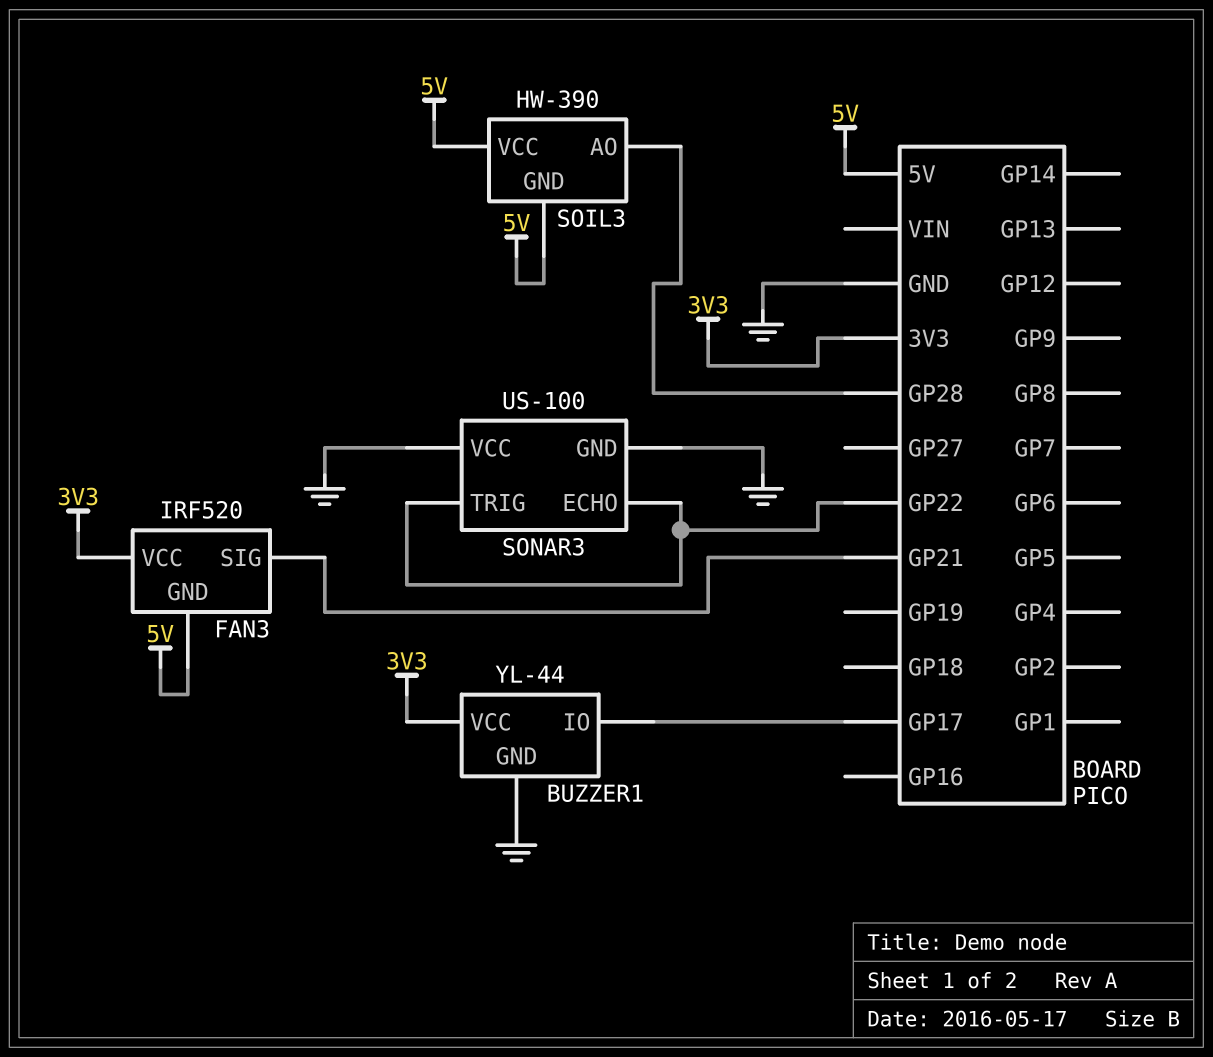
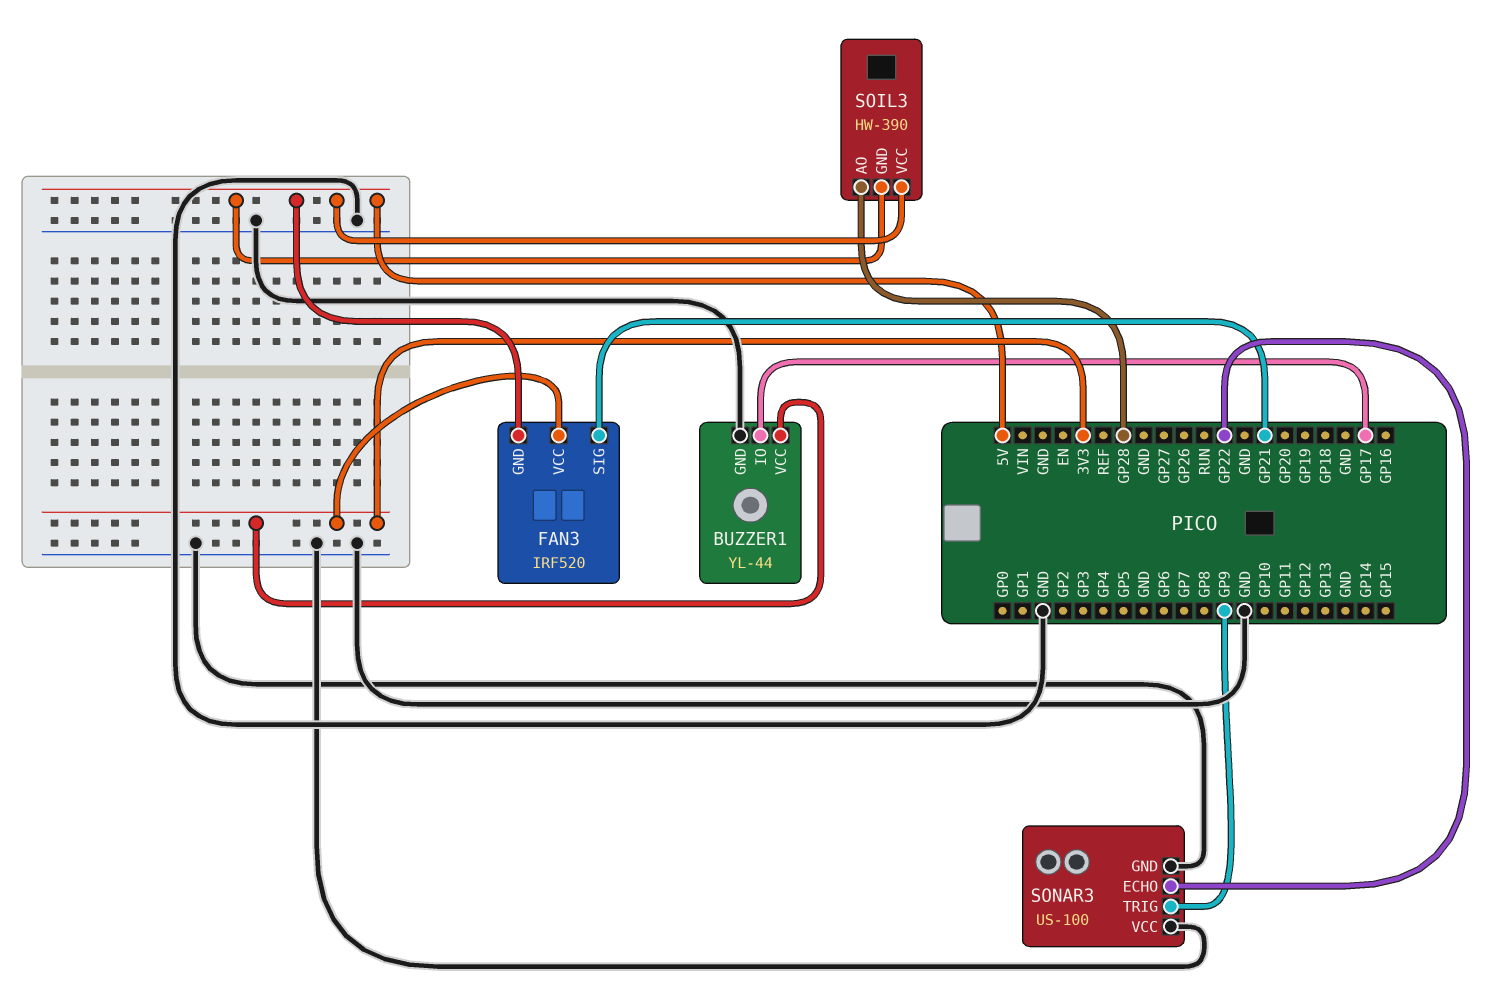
SONAR3 pin TRIG: GP22 -> GP9

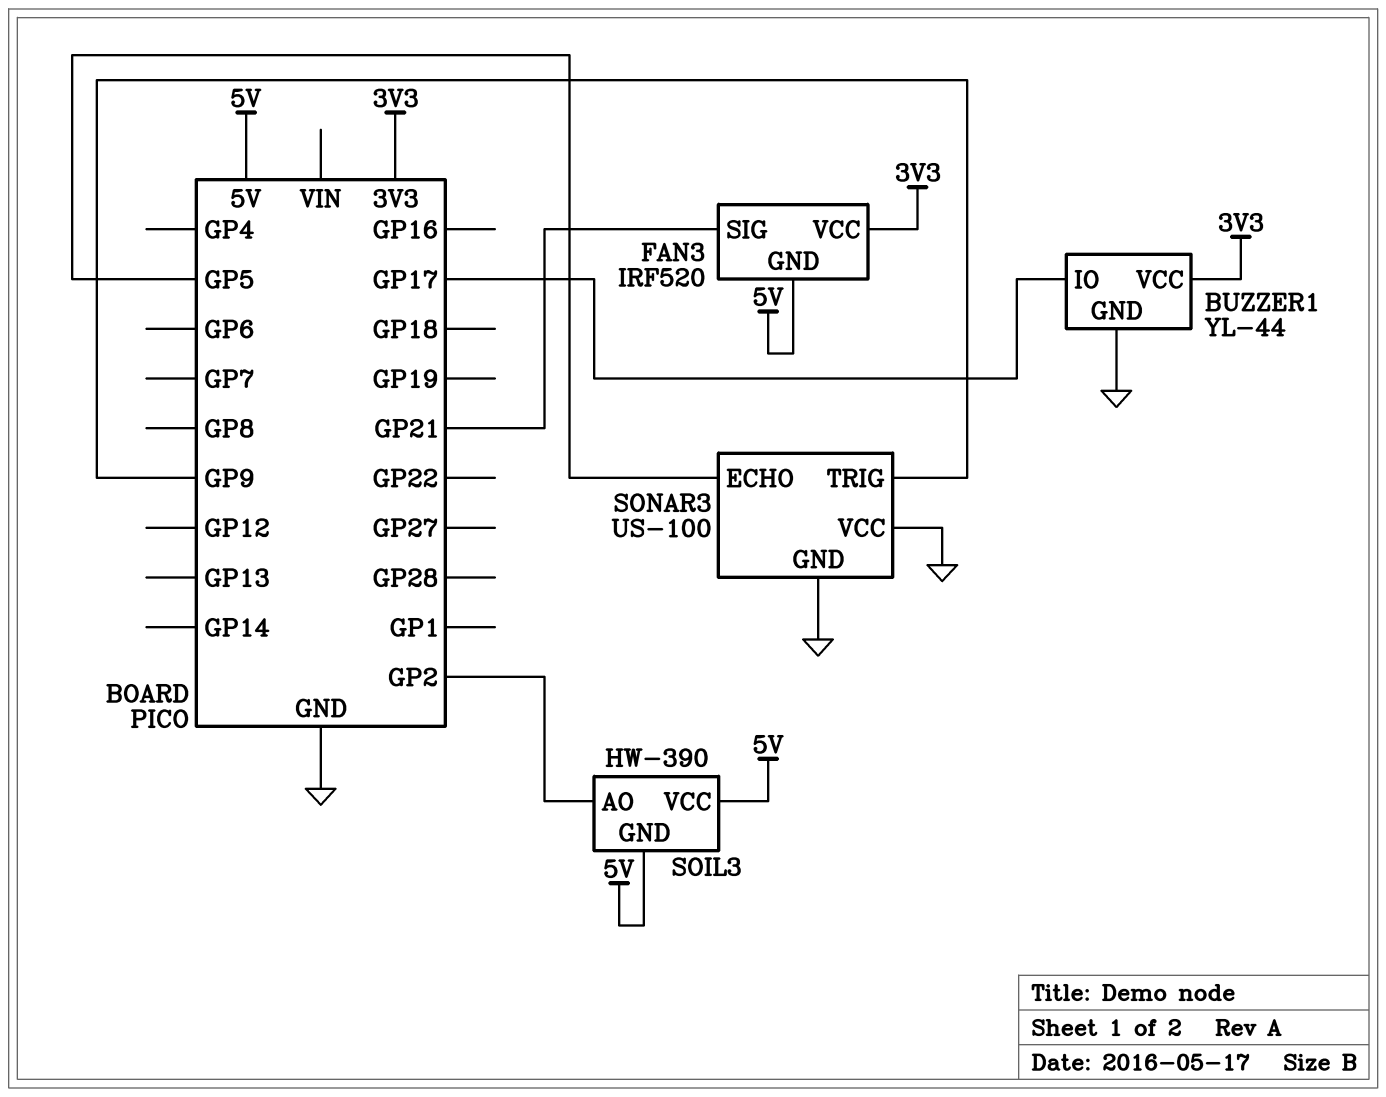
SOIL3 pin AO: GP28 -> GP2
SONAR3 pin ECHO: GP22 -> GP5

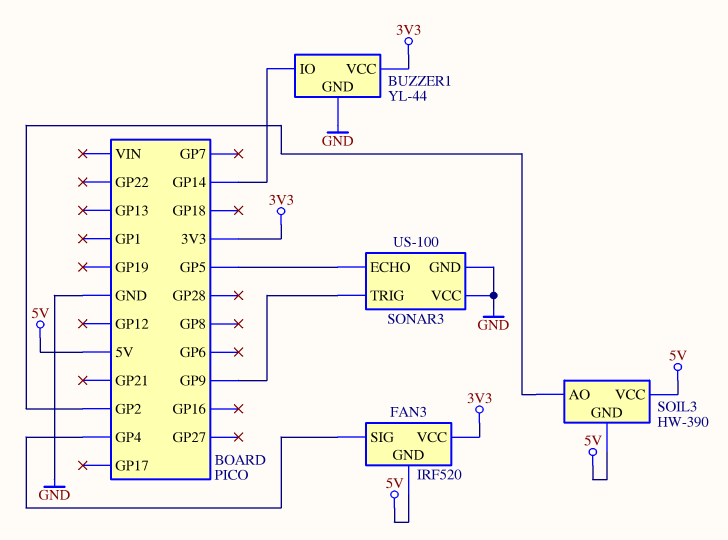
BUZZER1 pin IO: GP17 -> GP14
FAN3 pin SIG: GP21 -> GP4

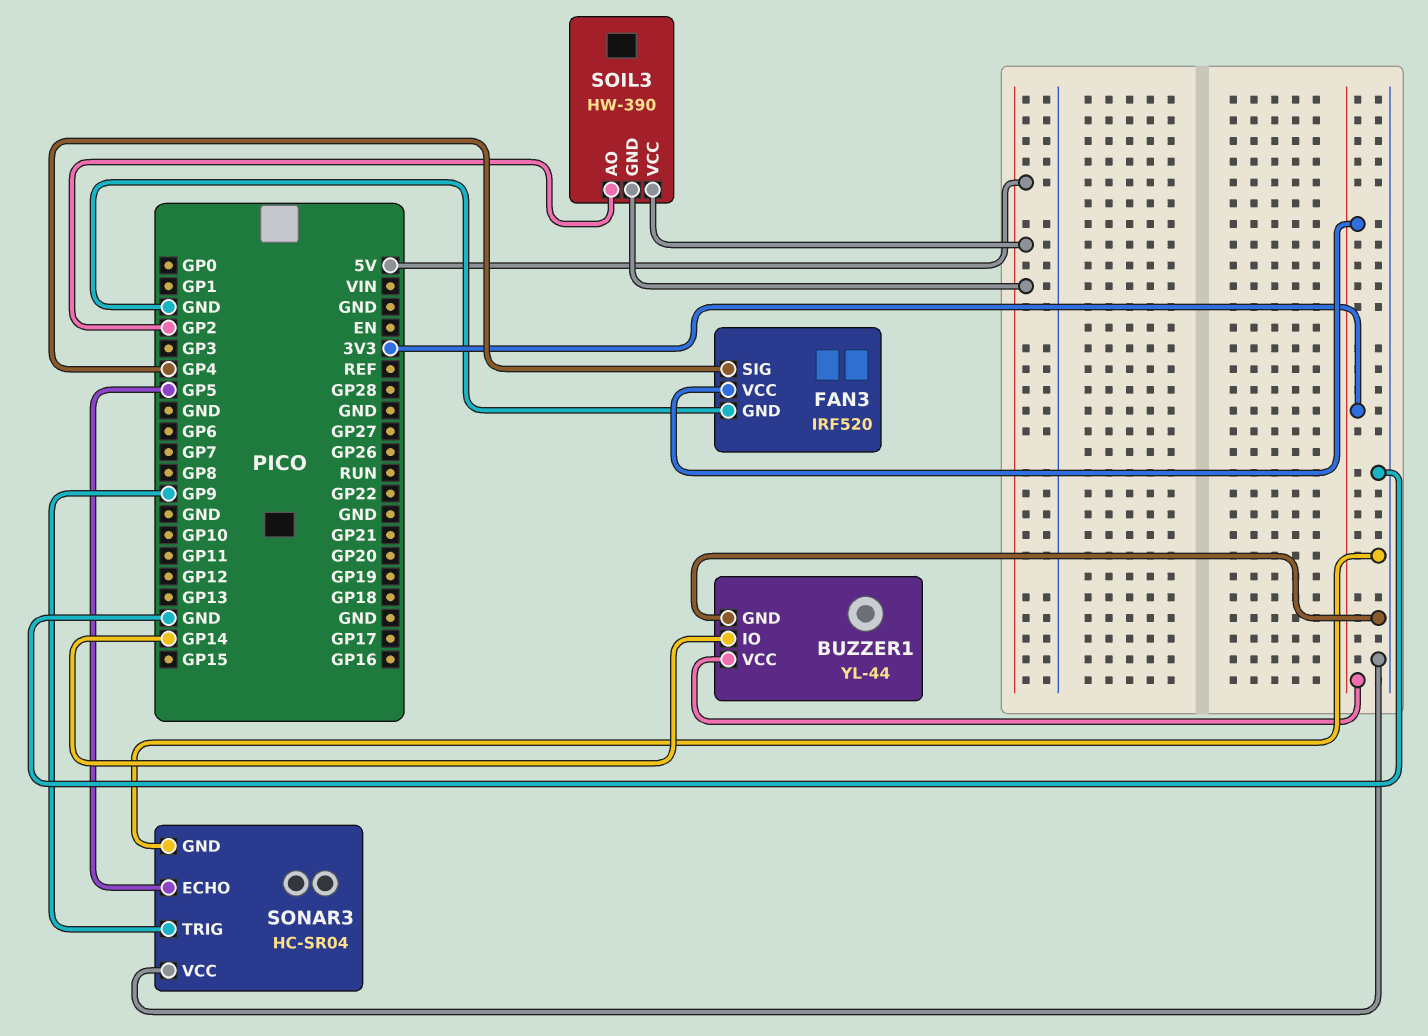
FAN3 pin GND: 5V -> GND
SONAR3: US-100 -> HC-SR04

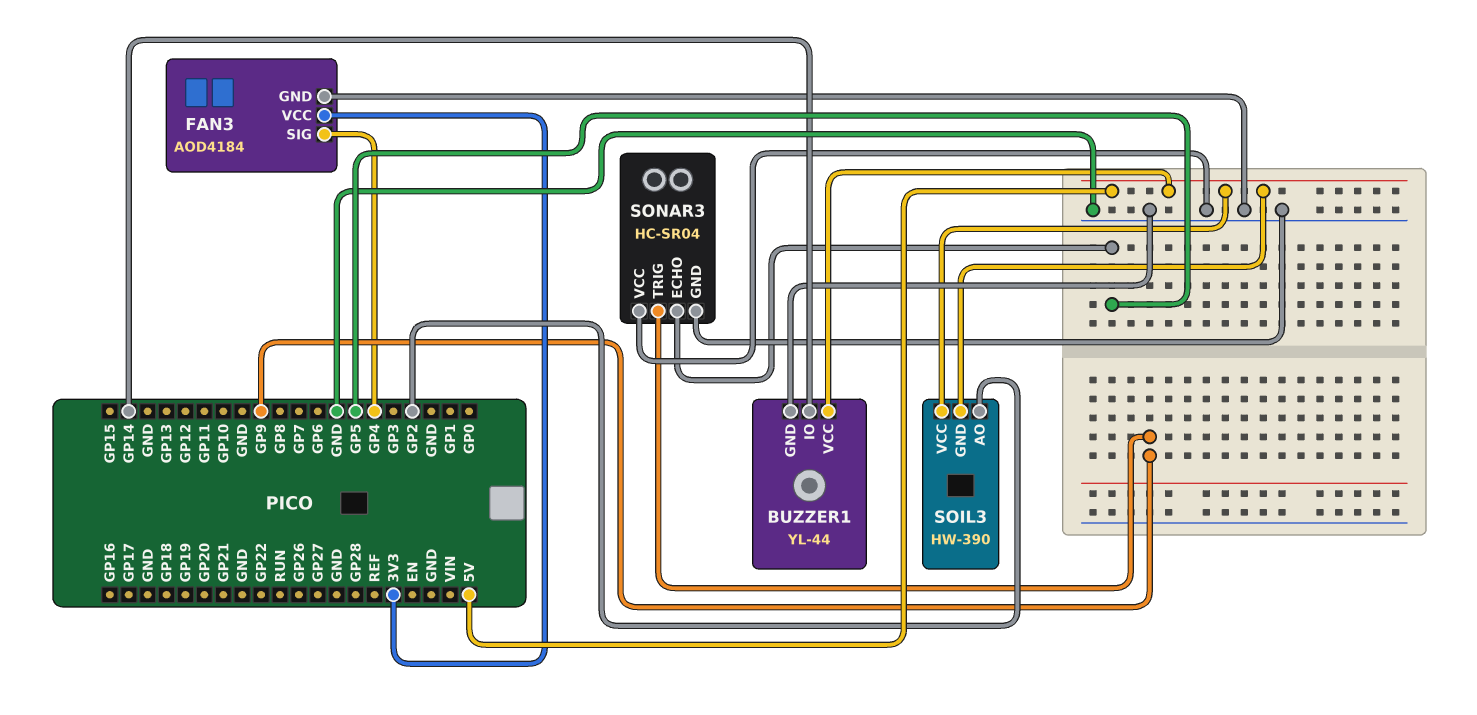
BUZZER1 pin VCC: 3V3 -> 5V
FAN3: IRF520 -> AOD4184

